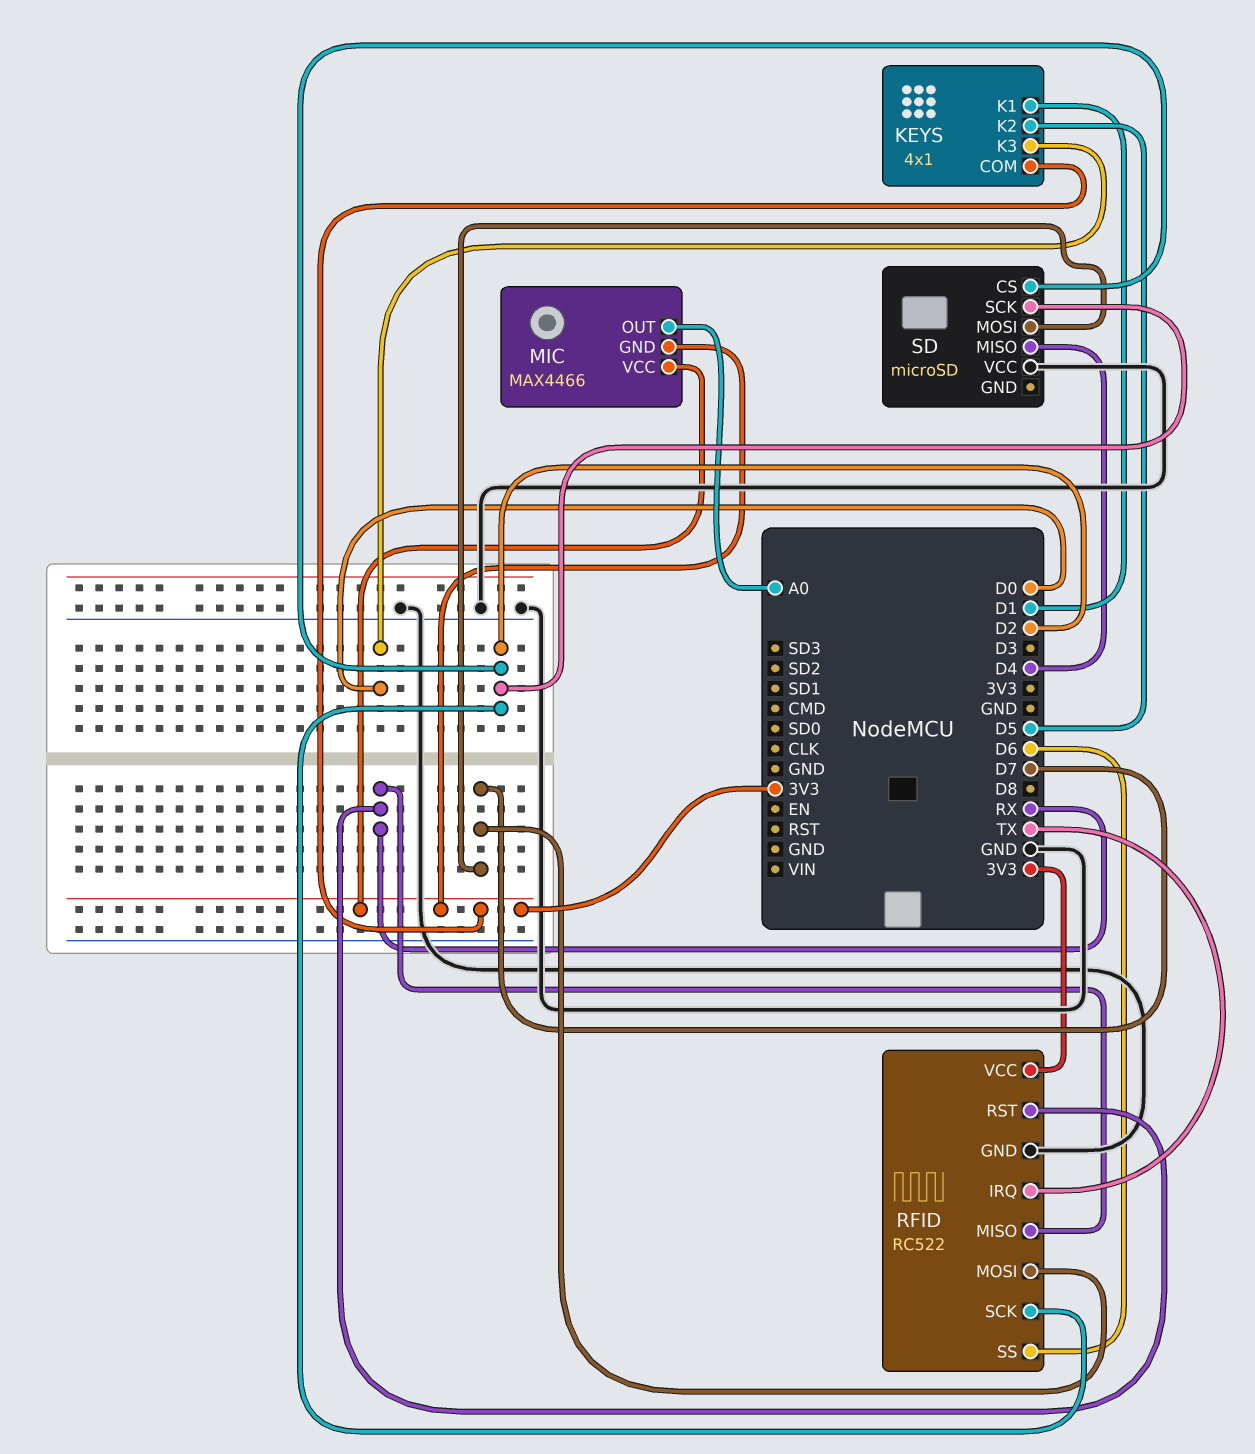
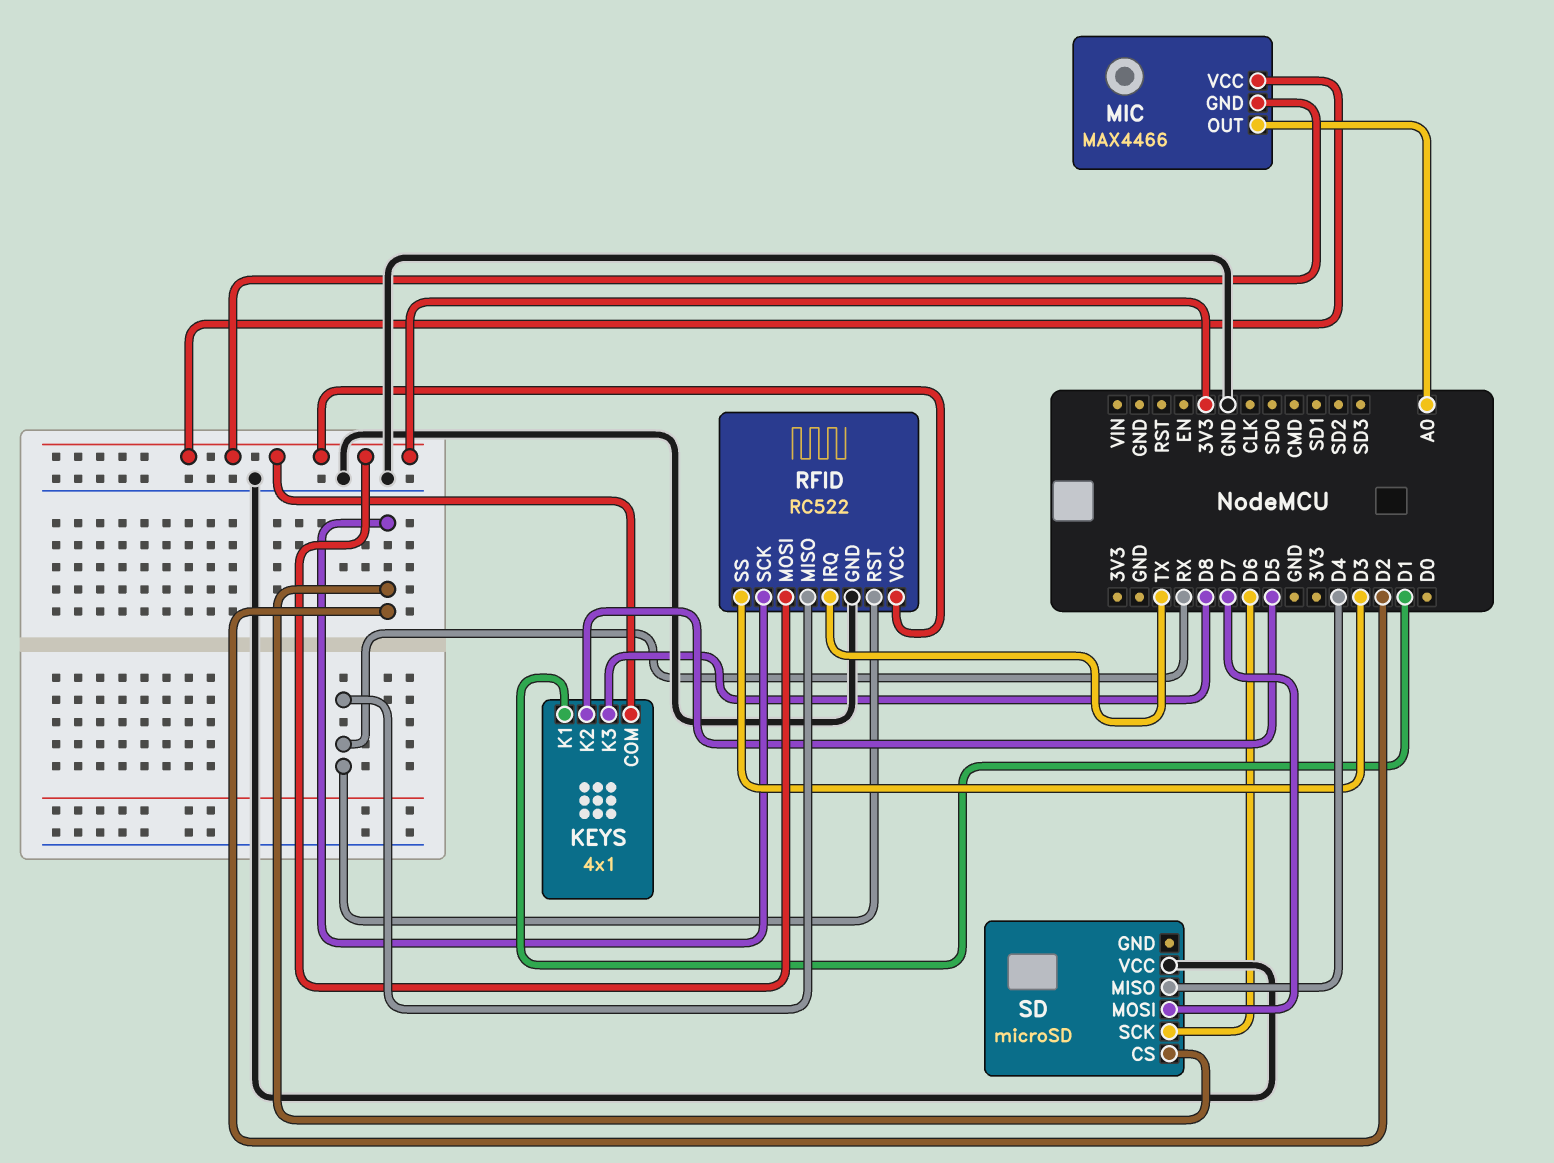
KEYS pin K3: D0 -> D8
RFID pin MOSI: D7 -> 3V3
RFID pin SS: D6 -> D3
SD pin SCK: D2 -> D6

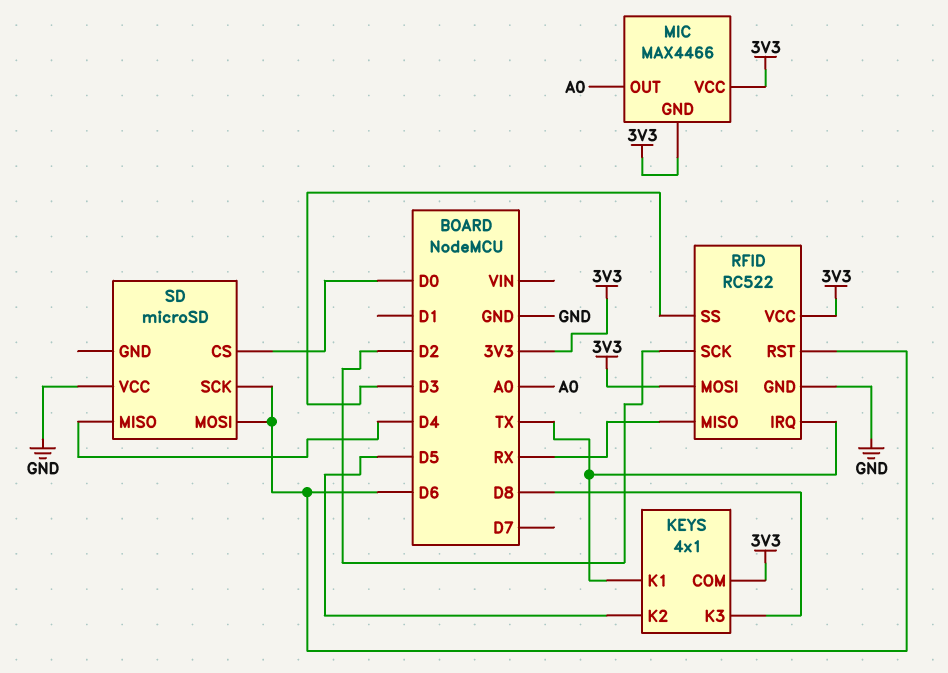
KEYS pin K1: D1 -> TX
RFID pin RST: RX -> D6
SD pin CS: D2 -> D0
SD pin MOSI: D7 -> D6

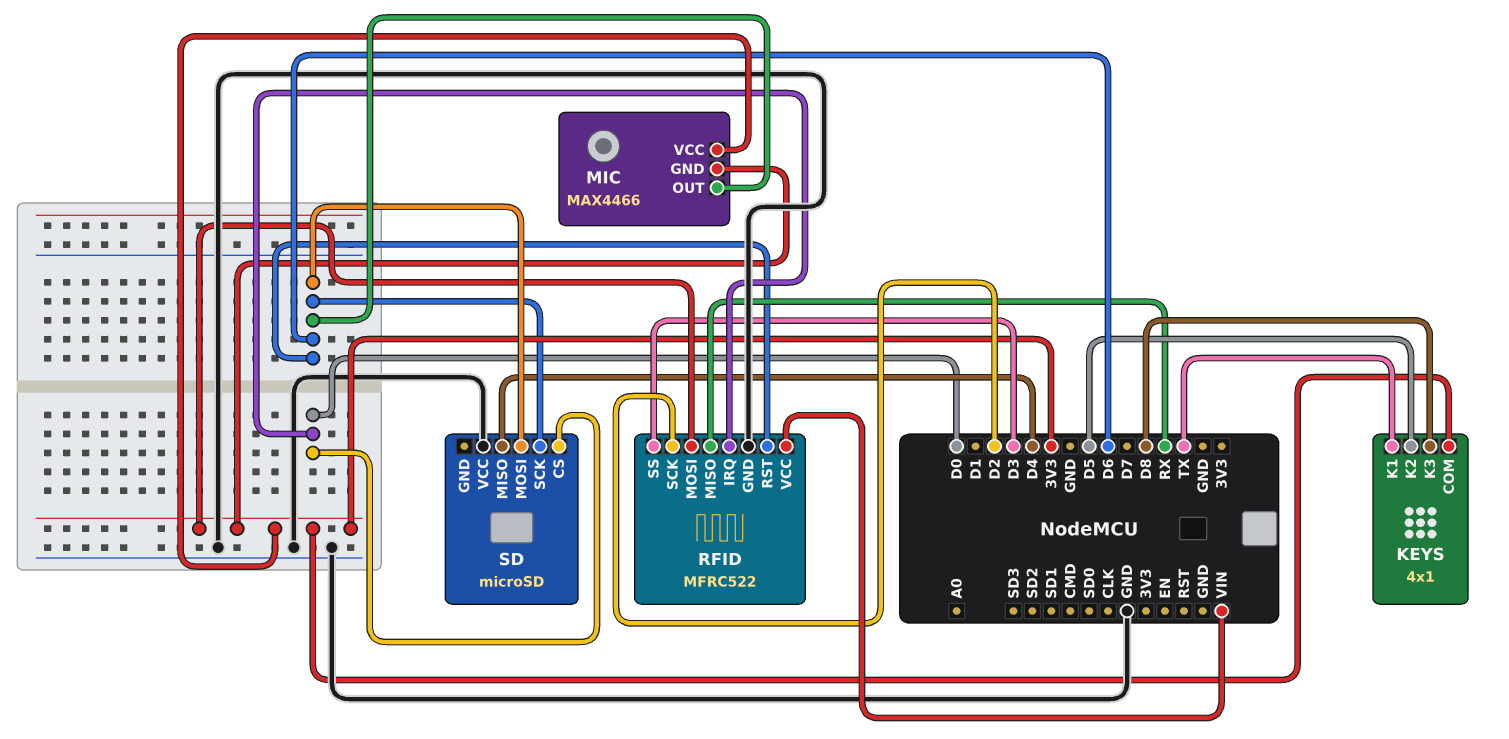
MIC pin OUT: A0 -> D6
RFID: RC522 -> MFRC522
RFID pin IRQ: TX -> D0
RFID pin VCC: 3V3 -> VIN

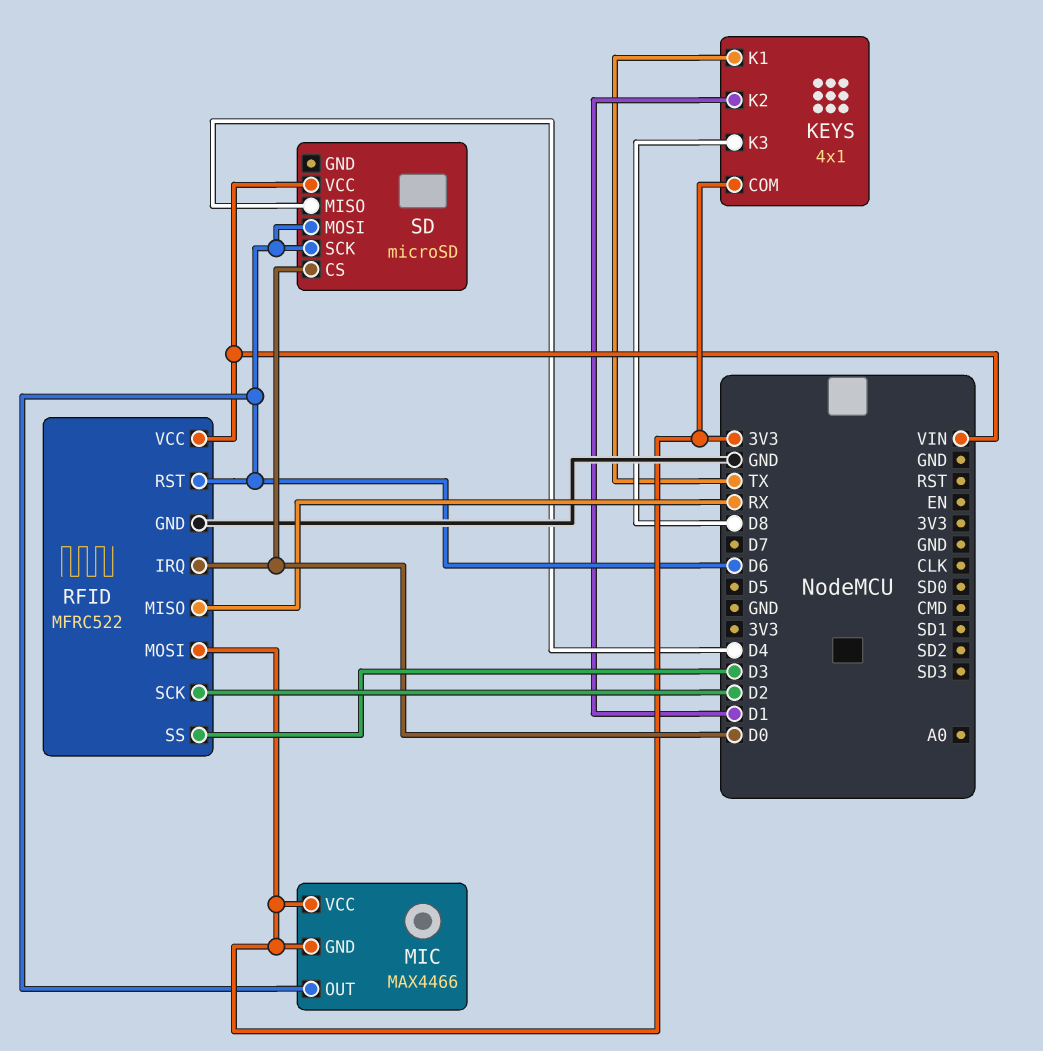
KEYS pin K2: D5 -> D1
SD pin VCC: GND -> VIN

